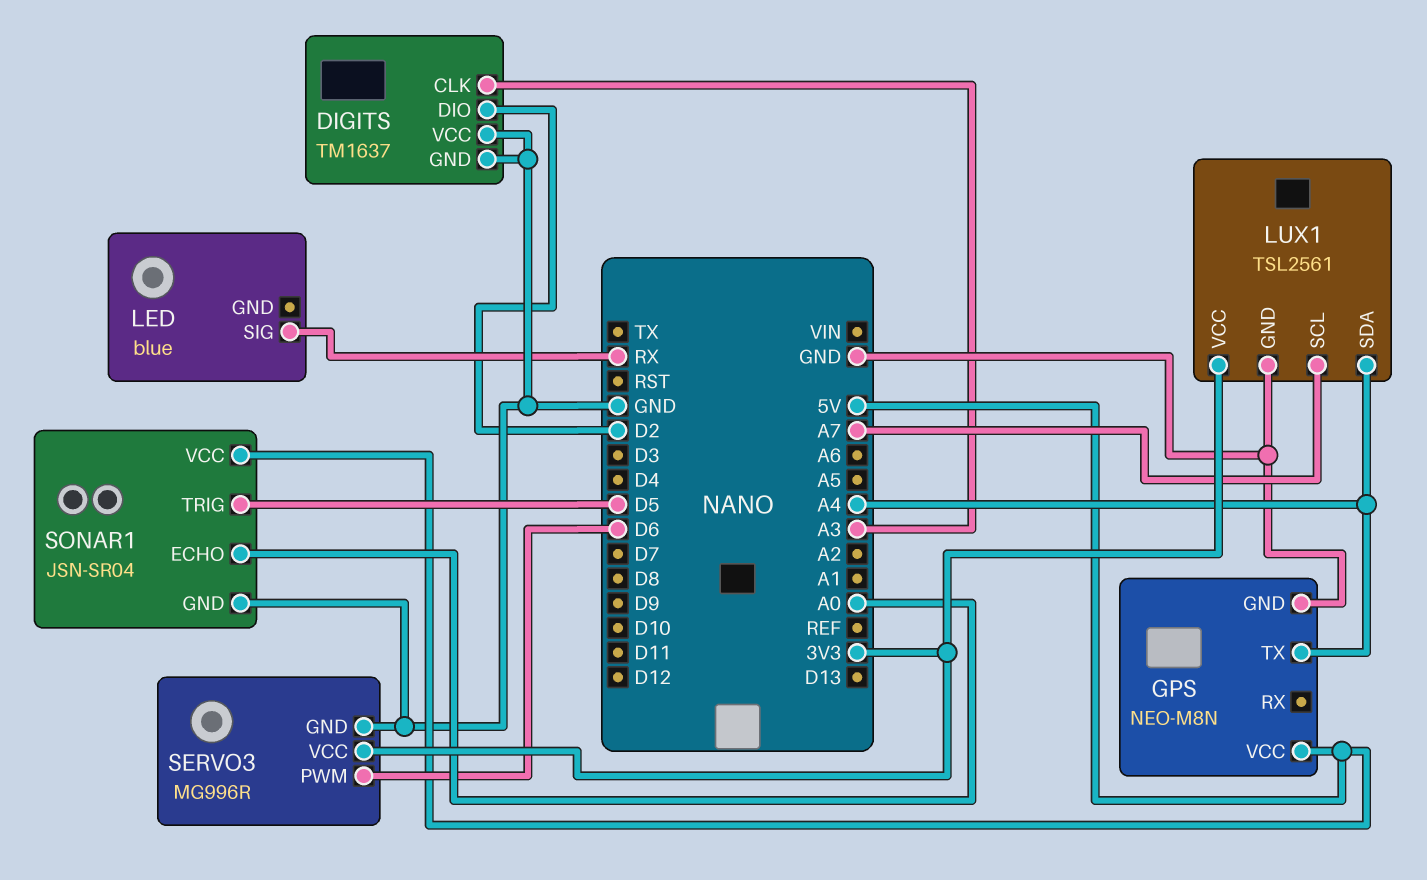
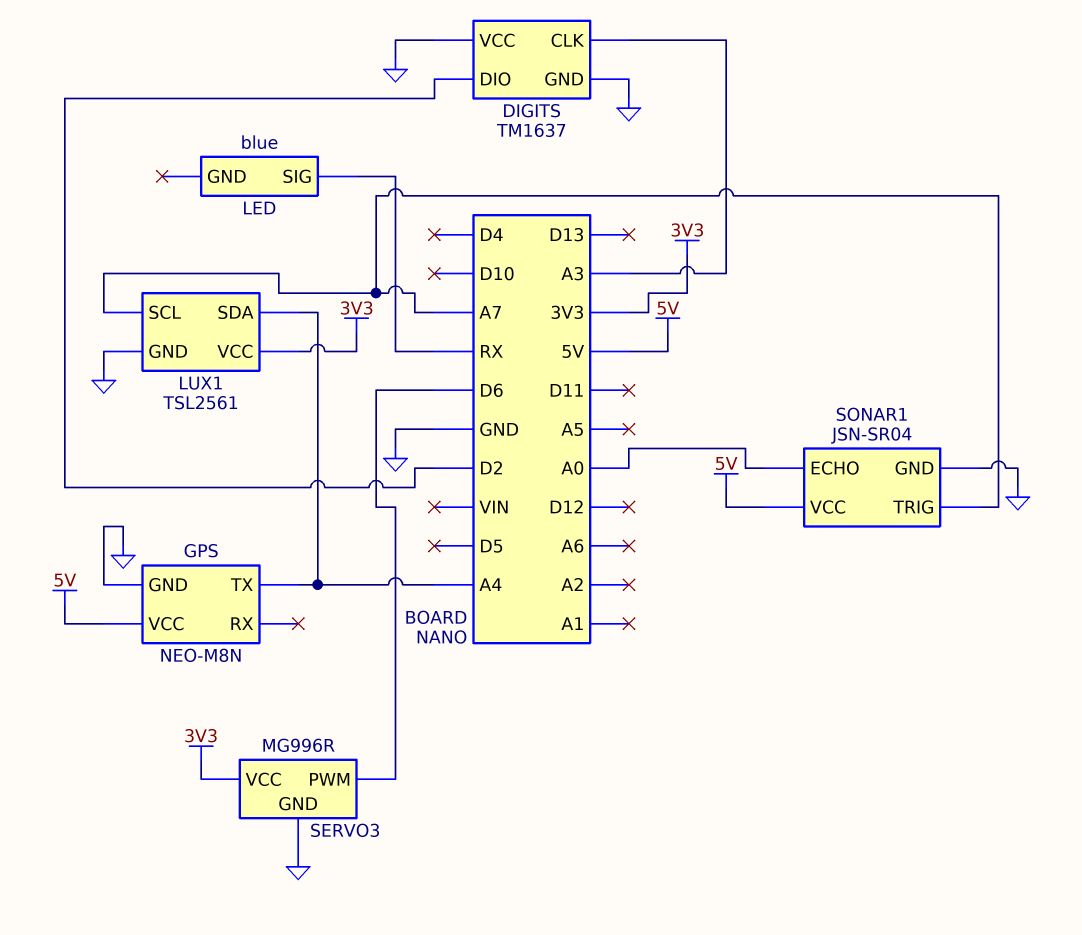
SONAR1 pin TRIG: D5 -> A7

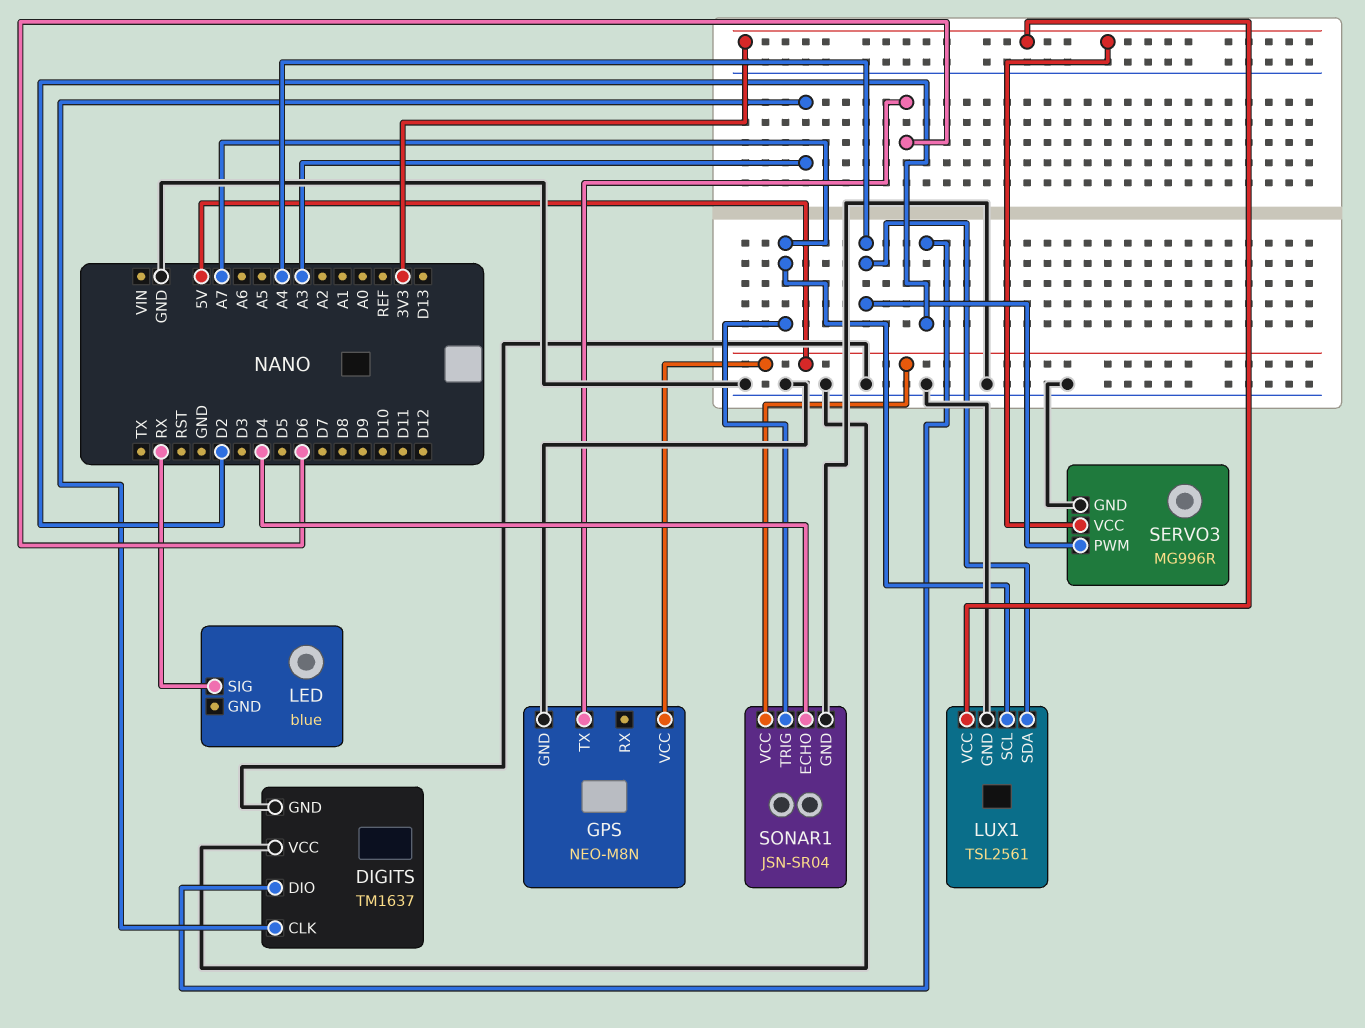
GPS pin TX: A4 -> D6
SERVO3 pin PWM: D6 -> A4
SONAR1 pin ECHO: A0 -> D4

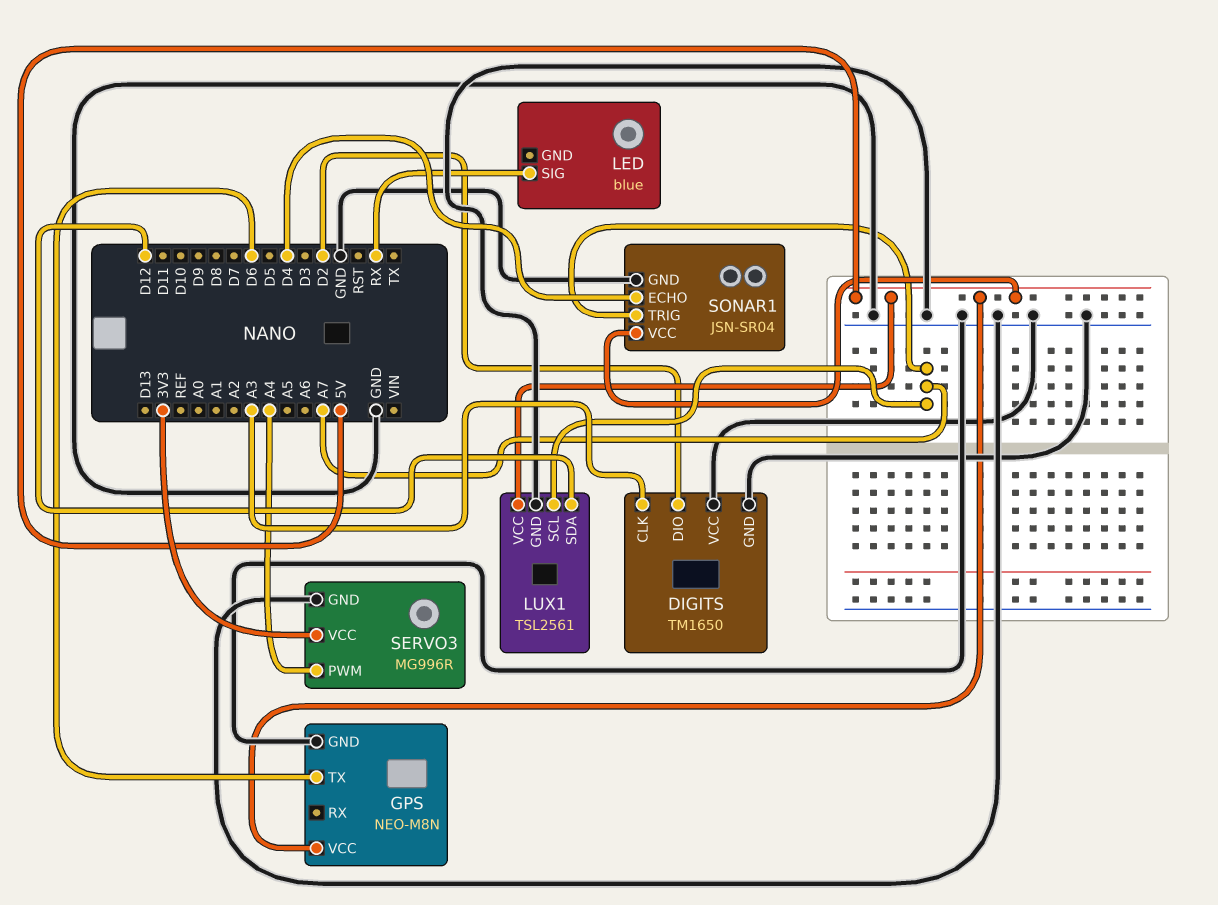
DIGITS: TM1637 -> TM1650
LUX1 pin SDA: A4 -> D12
LUX1 pin VCC: 3V3 -> 5V

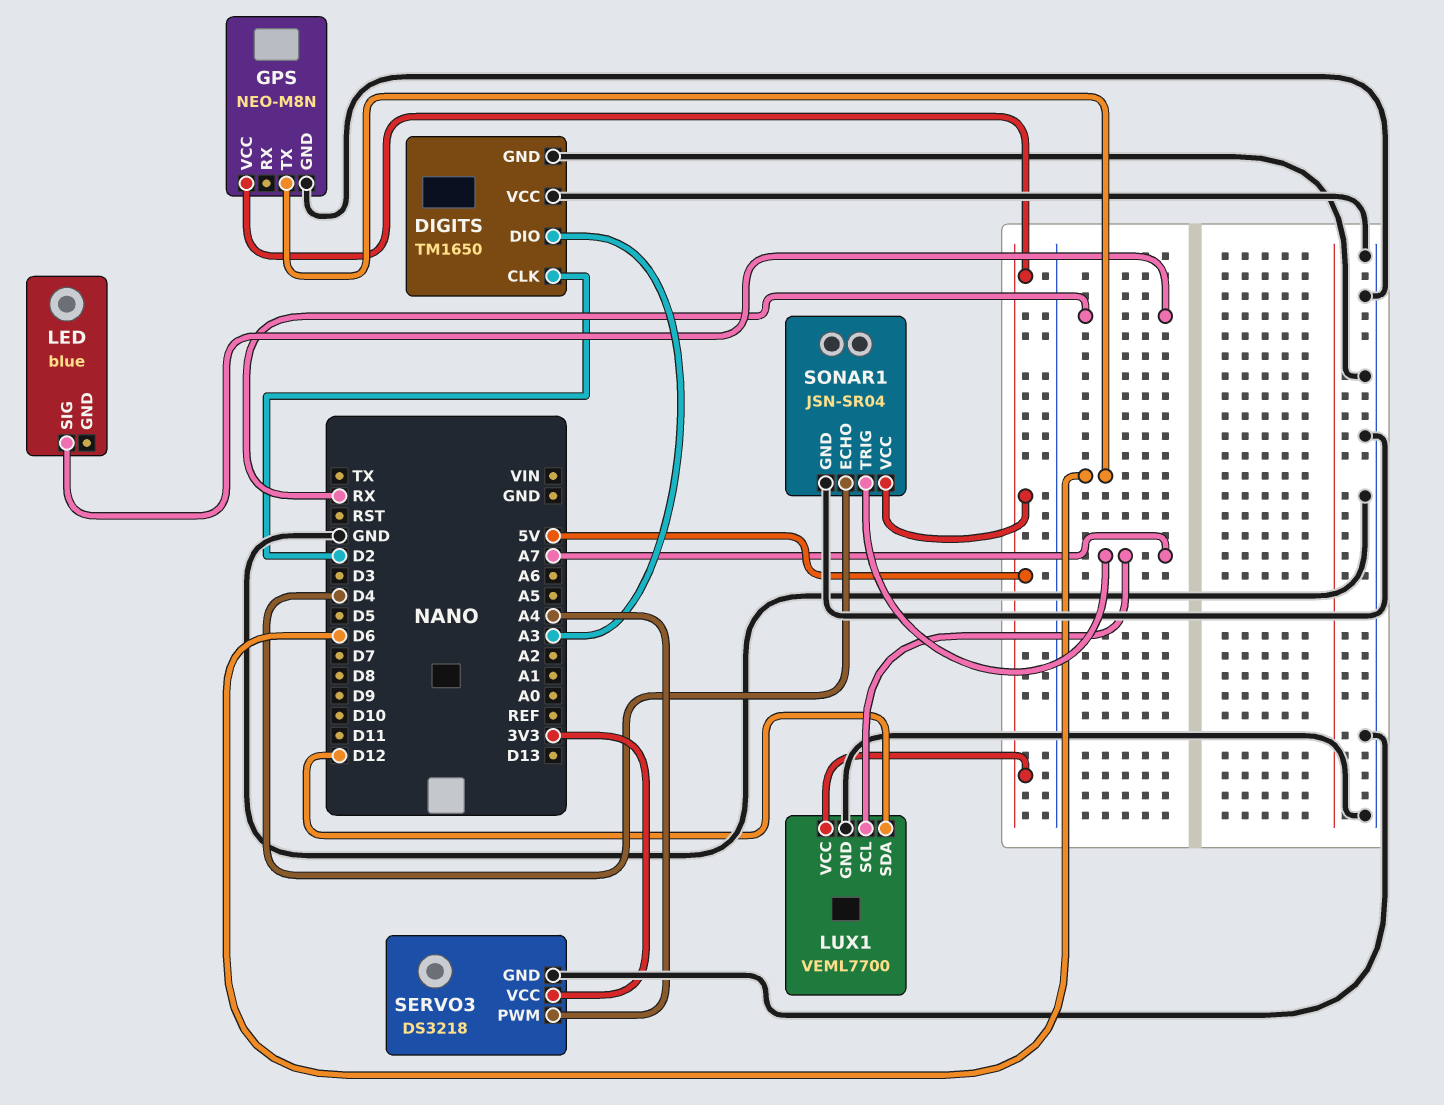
DIGITS pin CLK: A3 -> D2
DIGITS pin DIO: D2 -> A3
LUX1: TSL2561 -> VEML7700
SERVO3: MG996R -> DS3218

